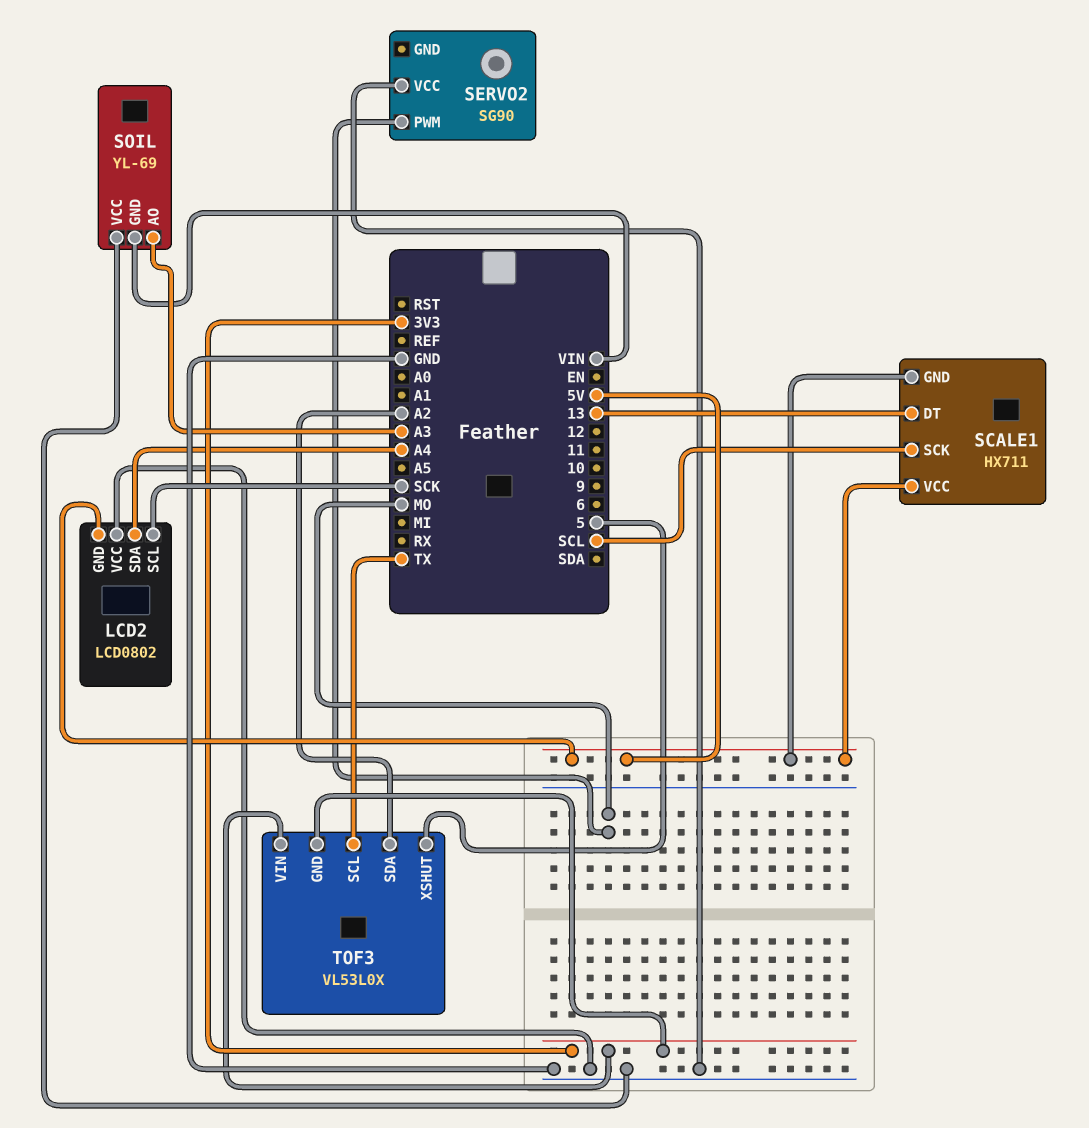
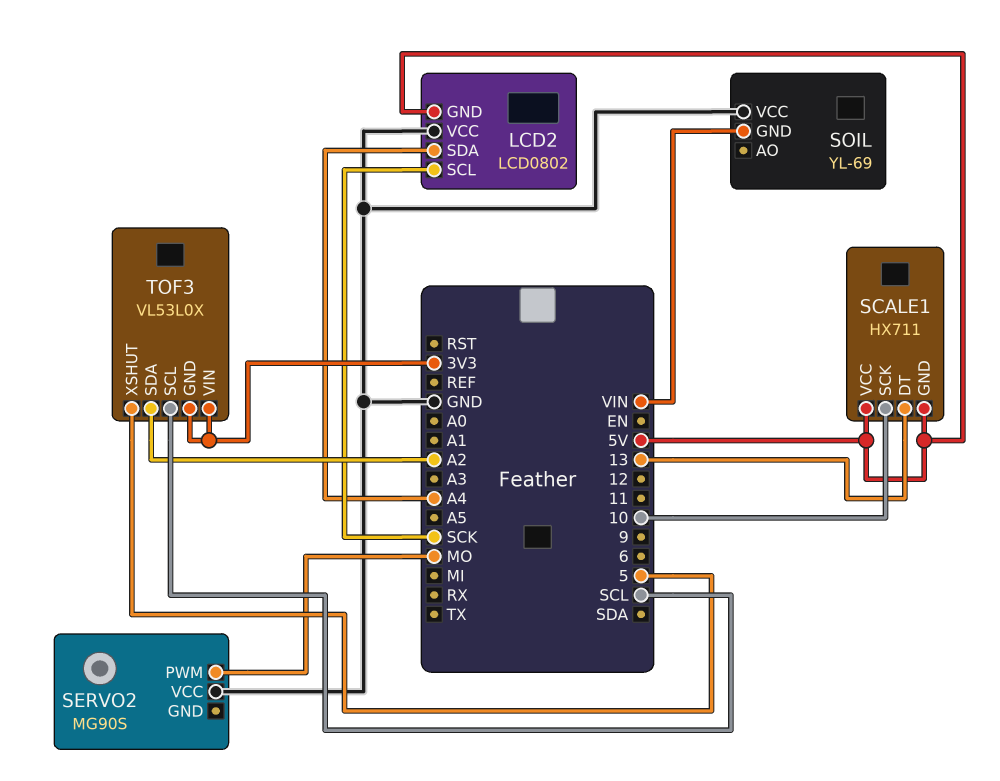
SCALE1 pin SCK: SCL -> 10
SERVO2: SG90 -> MG90S
SOIL pin AO: A3 -> none
TOF3 pin SCL: TX -> SCL

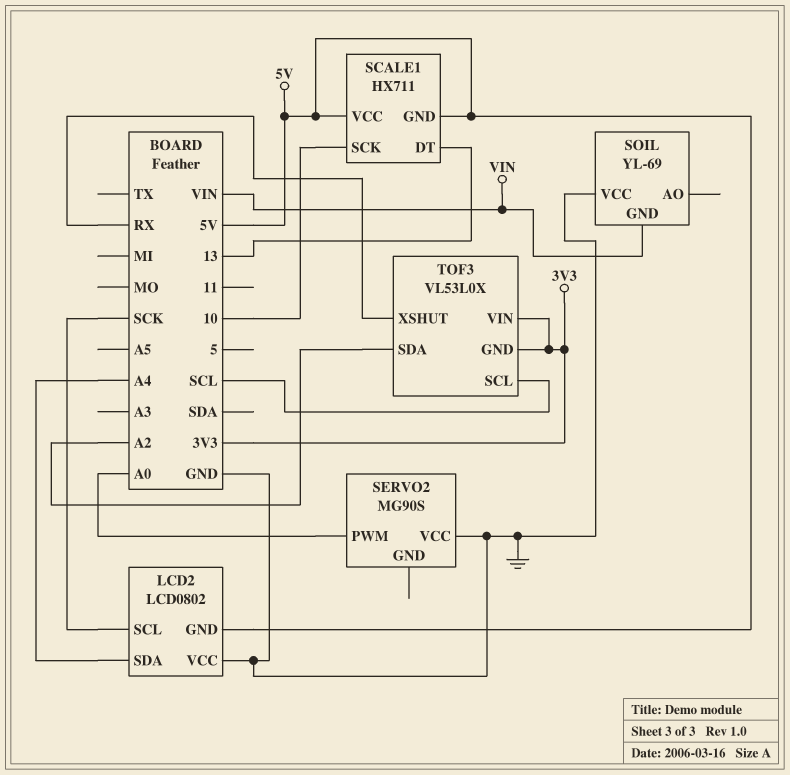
SERVO2 pin PWM: MO -> A0
TOF3 pin XSHUT: 5 -> RX

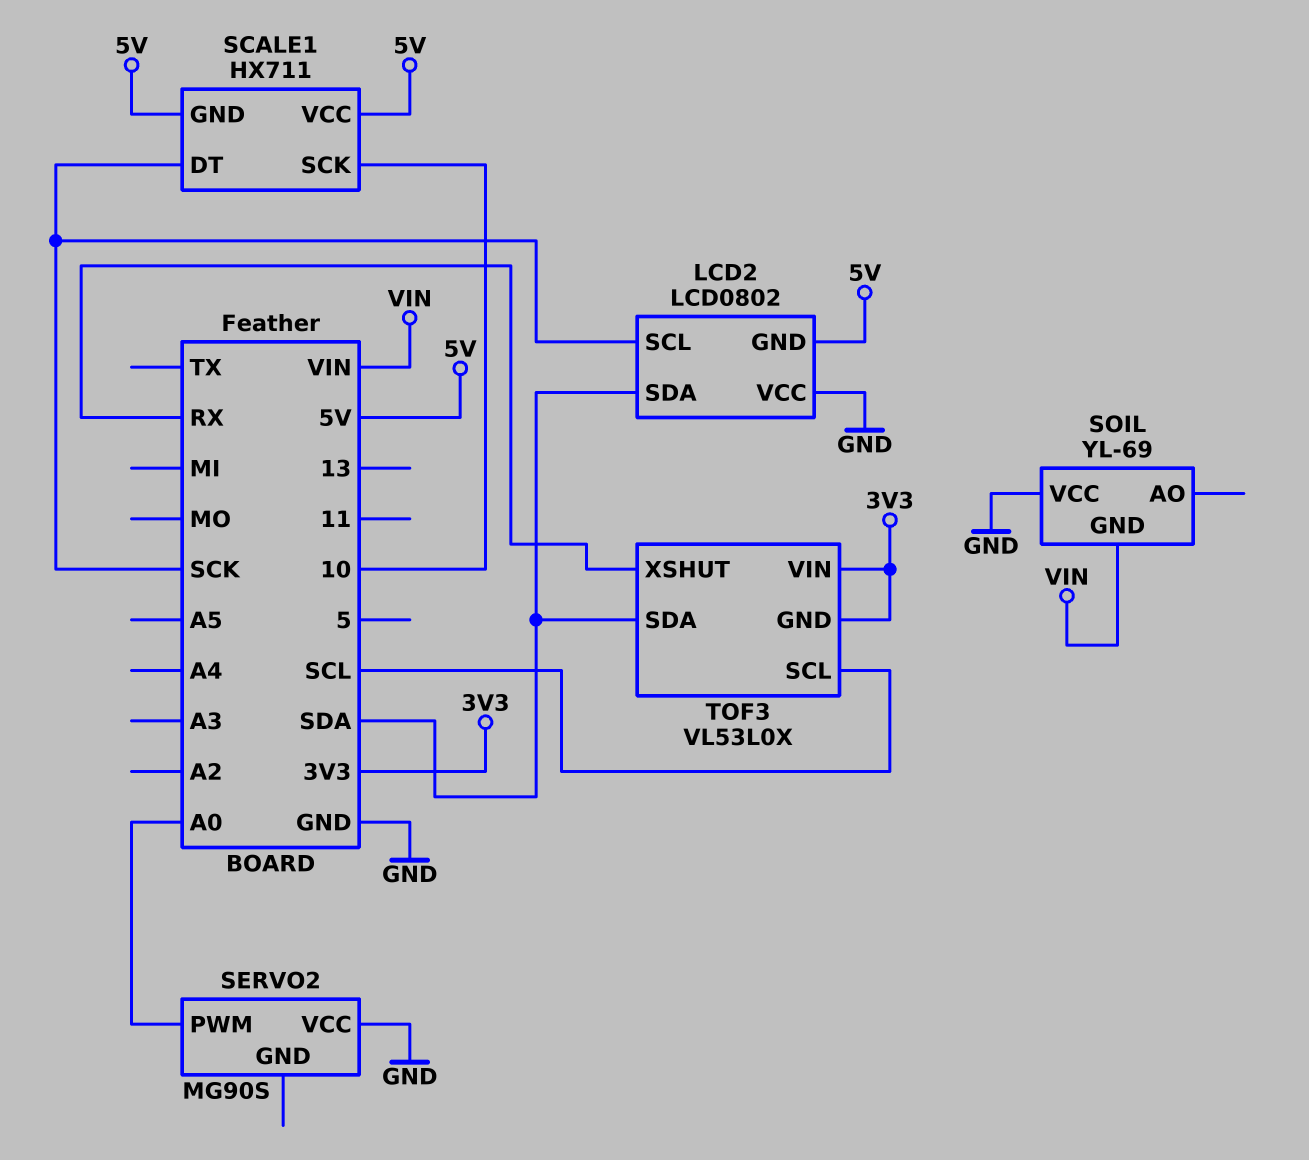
LCD2 pin SDA: A4 -> SDA
SCALE1 pin DT: 13 -> SCK
TOF3 pin SDA: A2 -> SDA

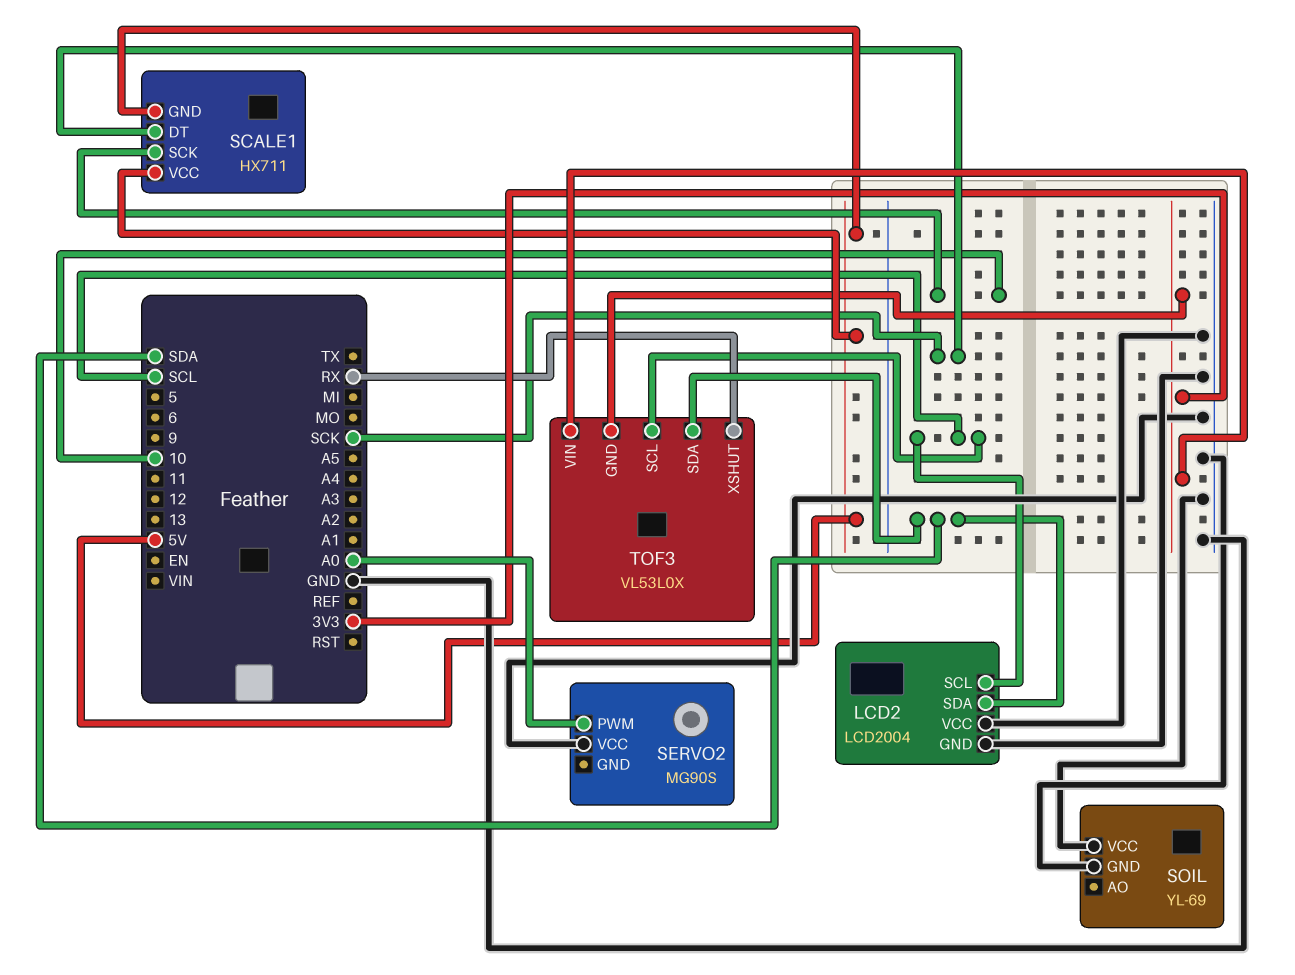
LCD2: LCD0802 -> LCD2004
LCD2 pin GND: 5V -> GND
LCD2 pin SCL: SCK -> SCL
SOIL pin GND: VIN -> GND

